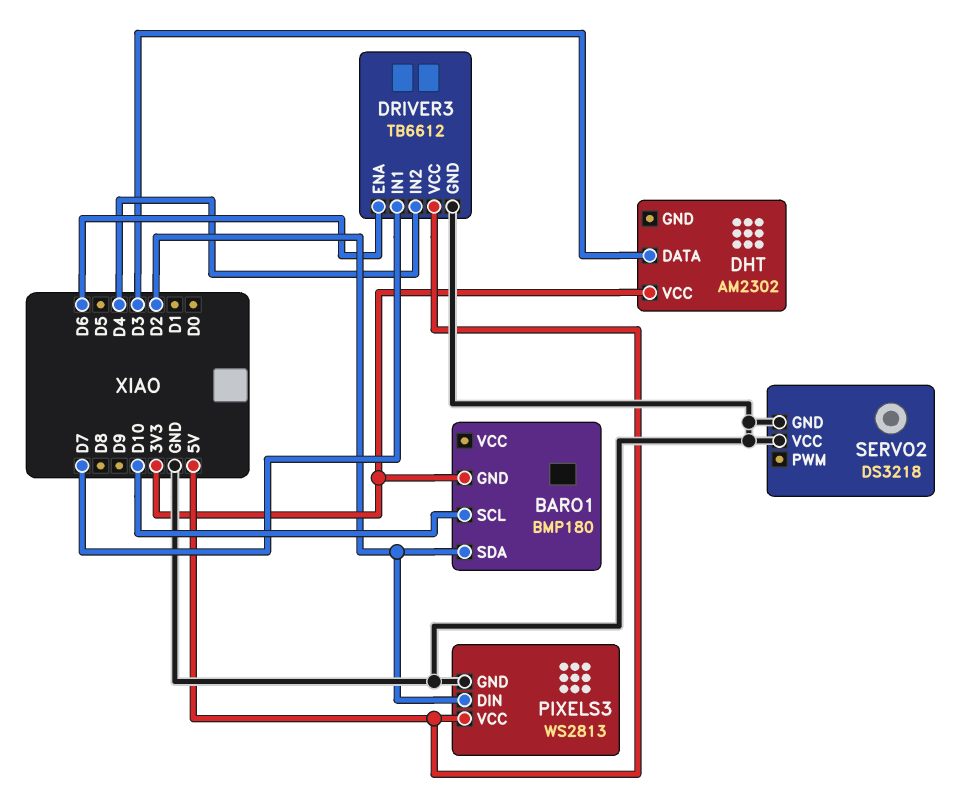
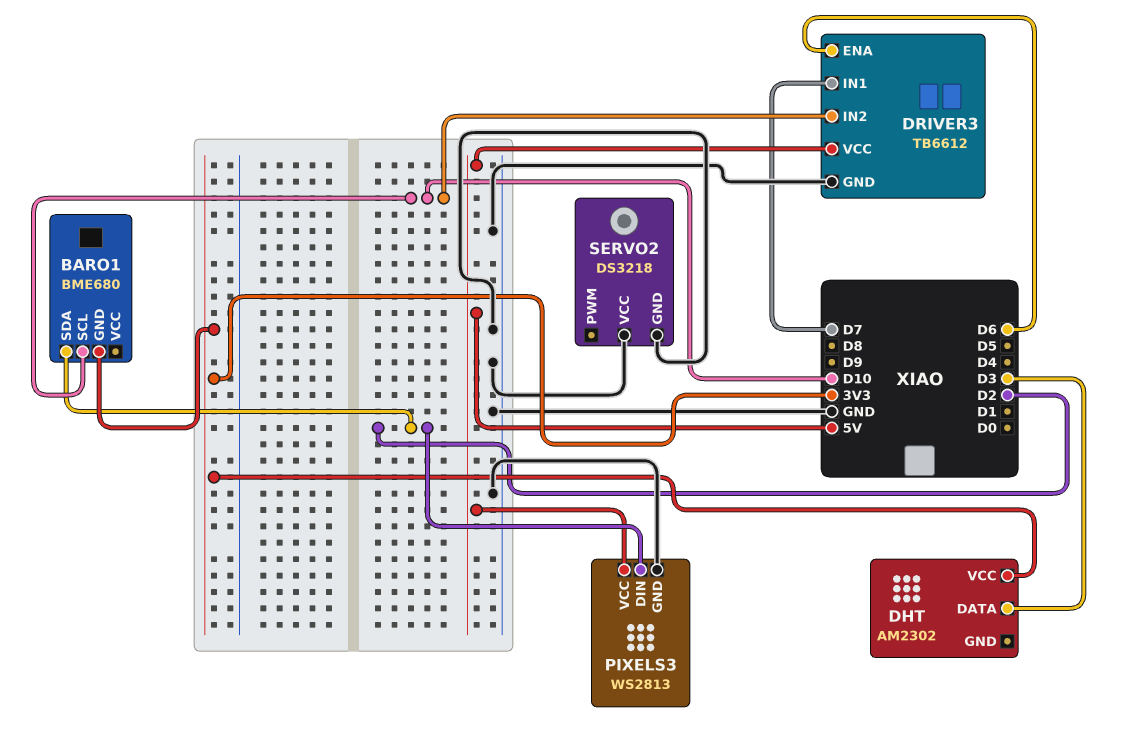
BARO1: BMP180 -> BME680
DRIVER3 pin IN2: D4 -> D10

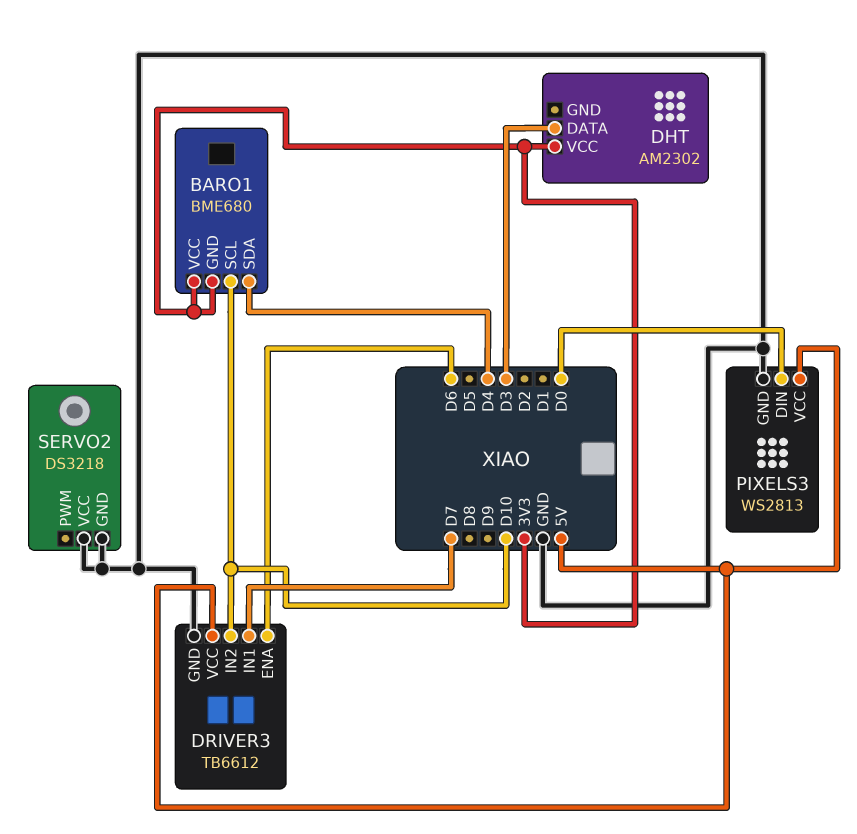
BARO1 pin SDA: D2 -> D4
BARO1 pin VCC: none -> 3V3
PIXELS3 pin DIN: D2 -> D0

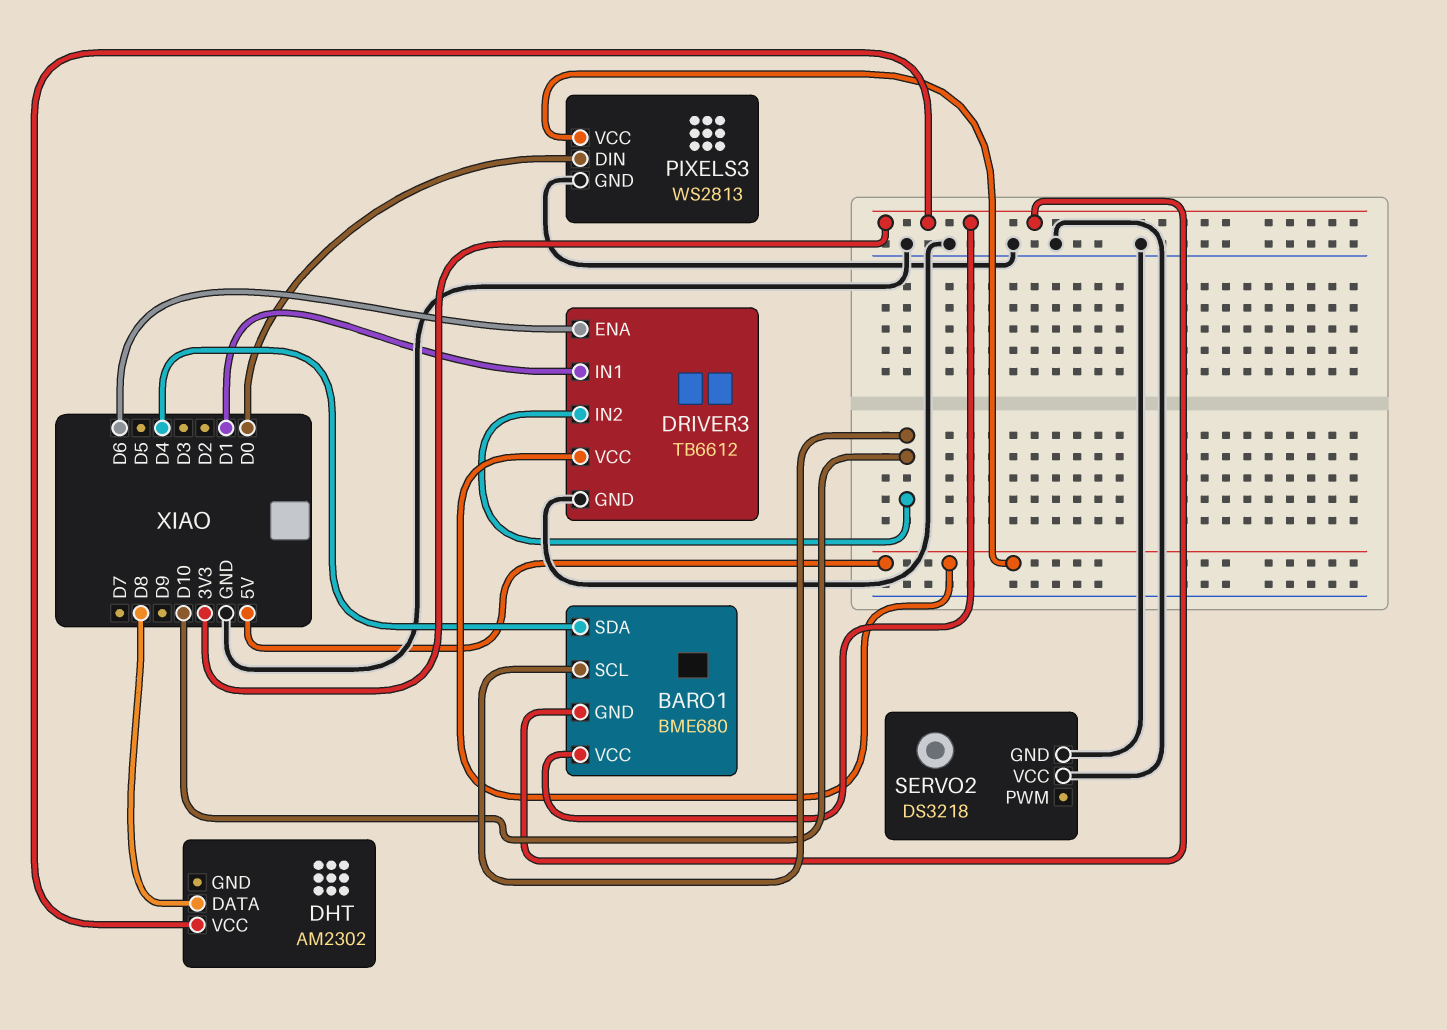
DHT pin DATA: D3 -> D8
DRIVER3 pin IN1: D7 -> D1

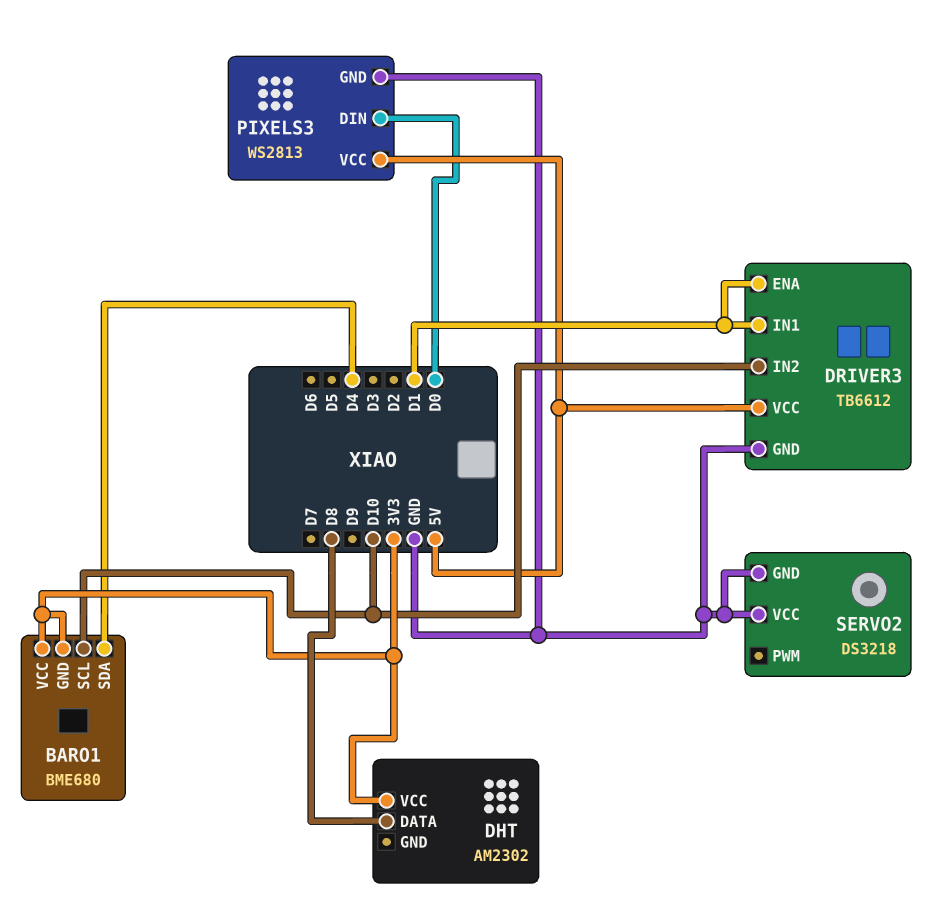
DRIVER3 pin ENA: D6 -> D1

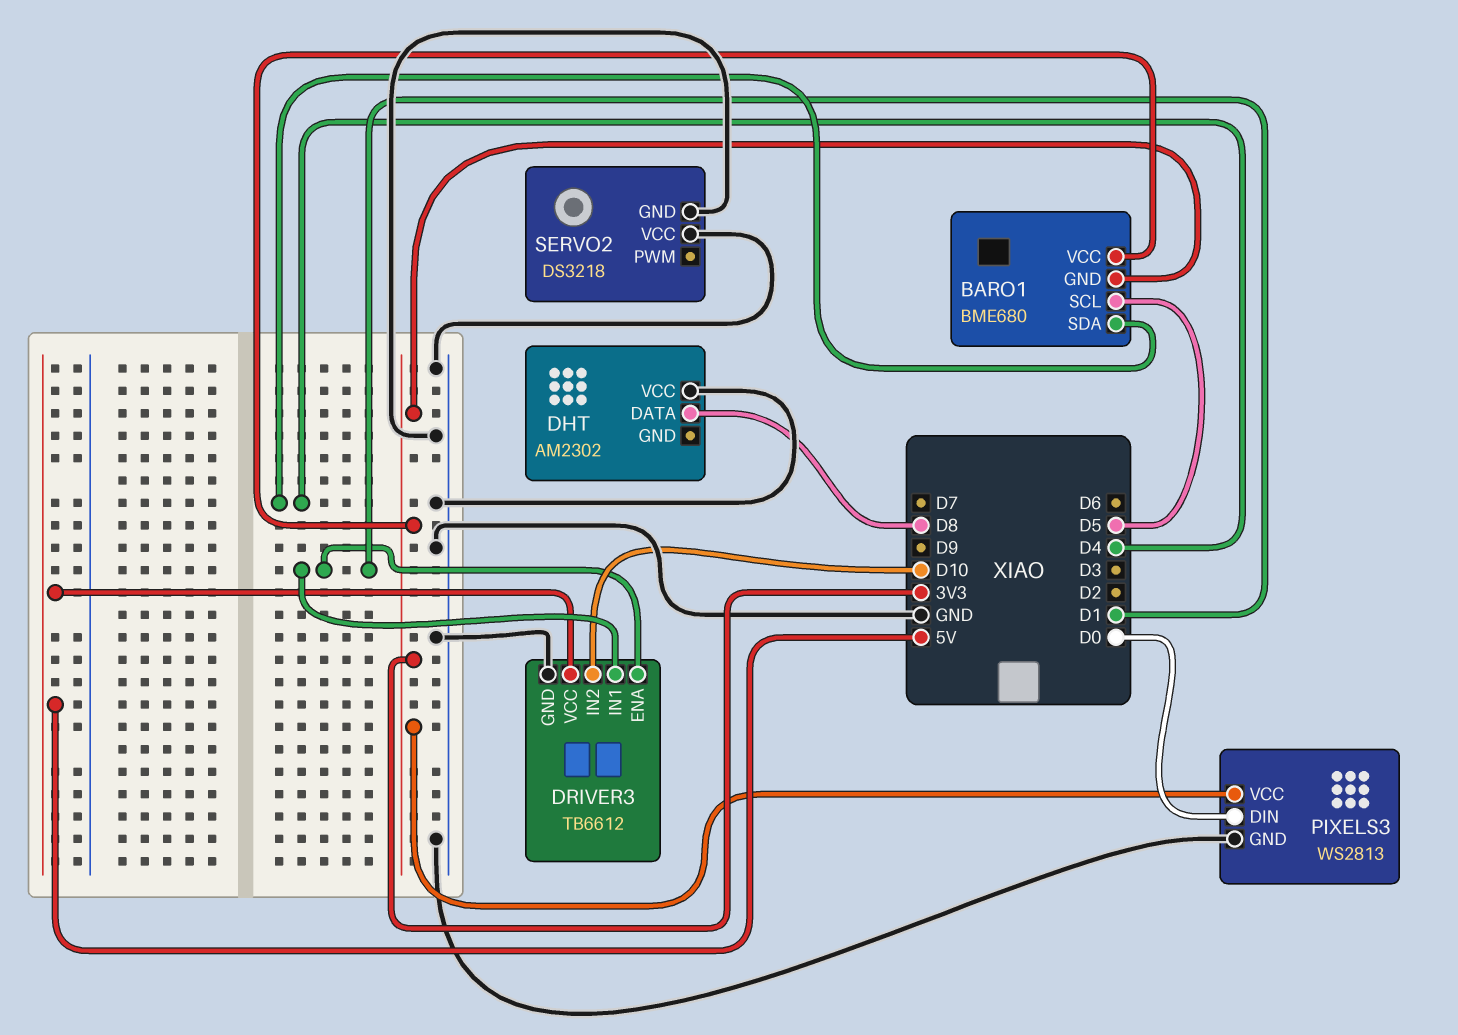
BARO1 pin SCL: D10 -> D5
DHT pin VCC: 3V3 -> GND
PIXELS3 pin VCC: 5V -> 3V3

